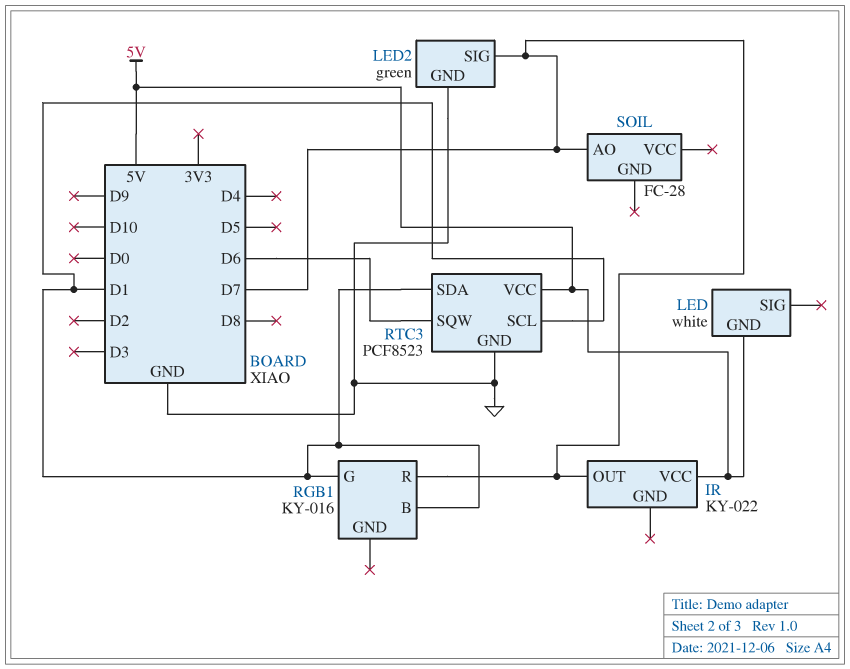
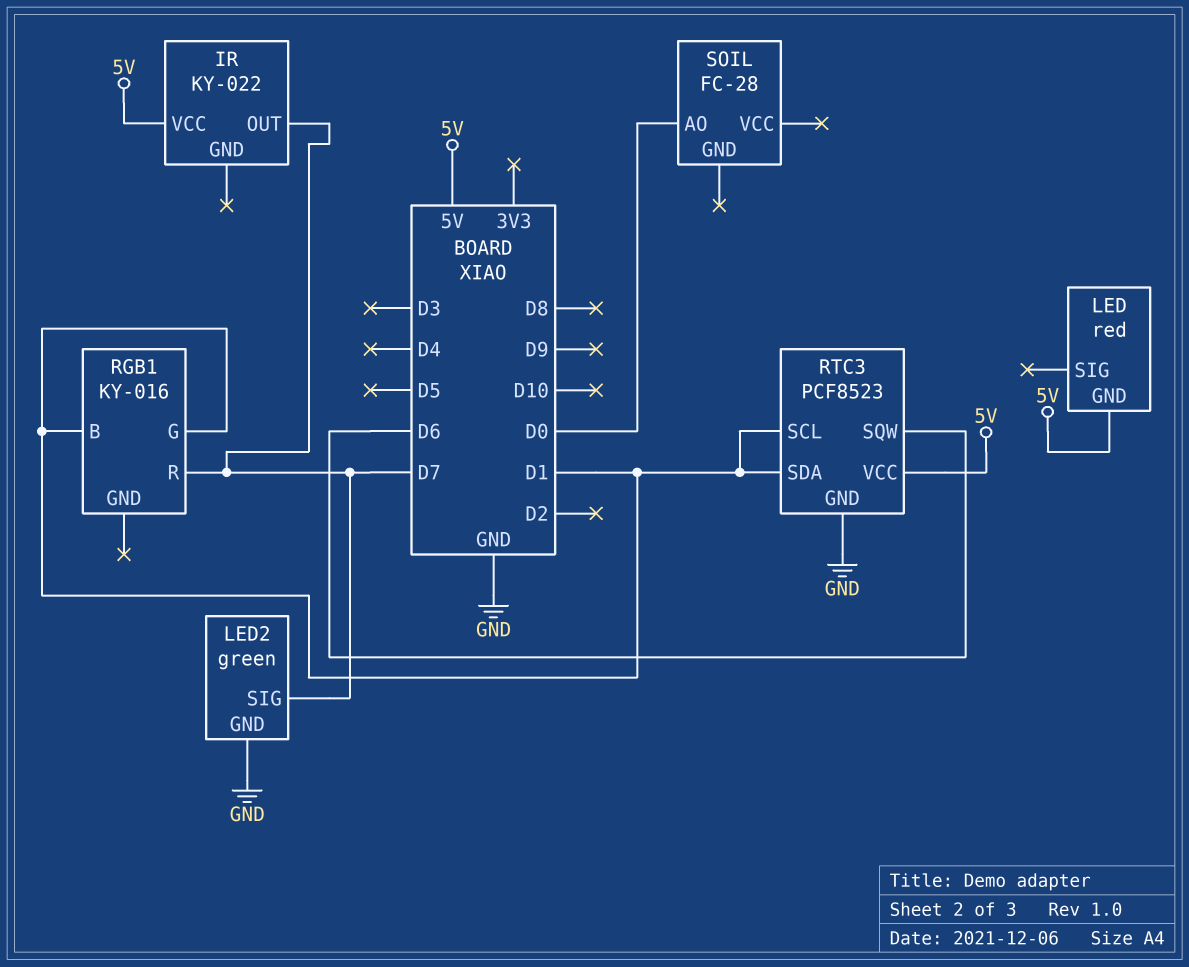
LED: white -> red
SOIL pin AO: D7 -> D0

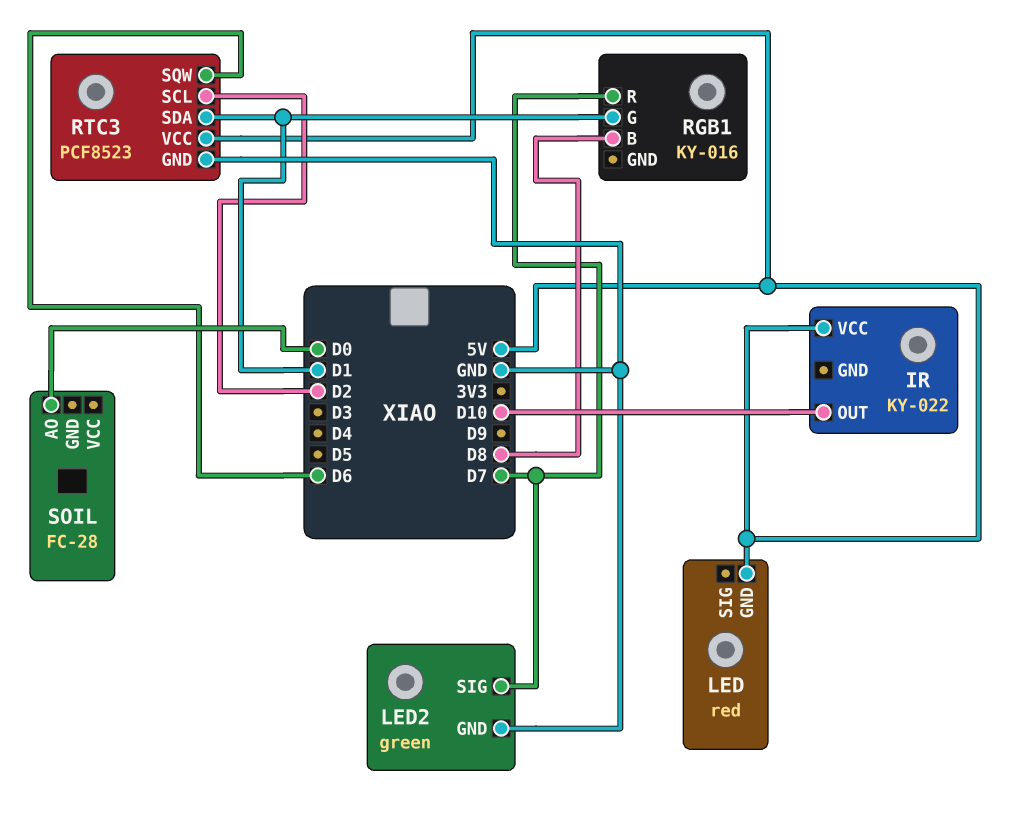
IR pin OUT: D7 -> D10
RGB1 pin B: D1 -> D8
RTC3 pin SCL: D1 -> D2

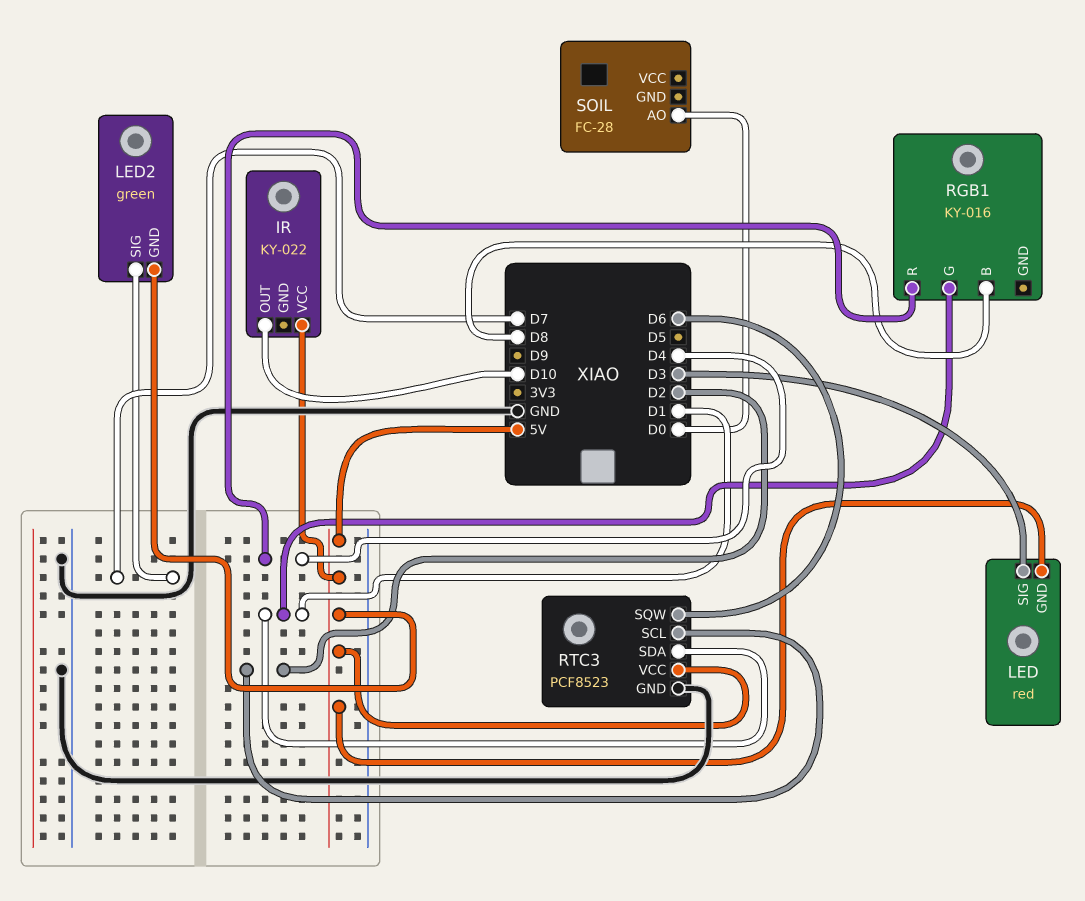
LED pin SIG: none -> D3
LED2 pin GND: GND -> 5V
RGB1 pin R: D7 -> D4

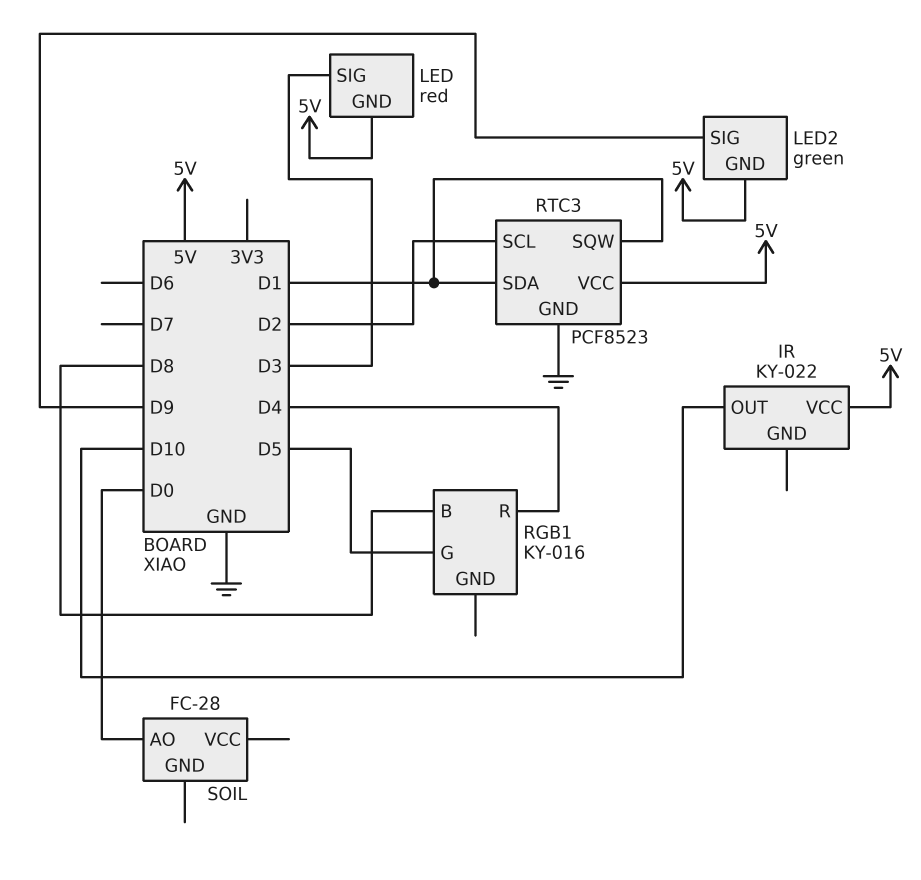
LED2 pin SIG: D7 -> D9
RGB1 pin G: D1 -> D5
RTC3 pin SQW: D6 -> D1

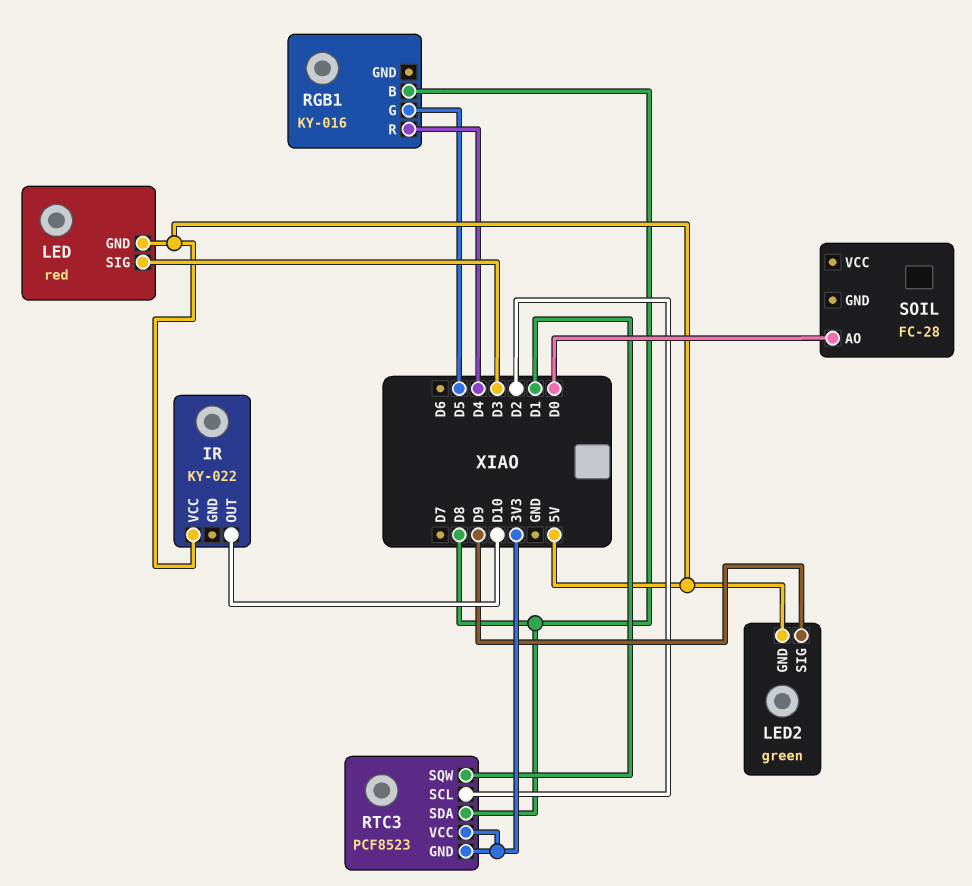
RTC3 pin GND: GND -> 3V3
RTC3 pin SDA: D1 -> D8
RTC3 pin VCC: 5V -> 3V3

